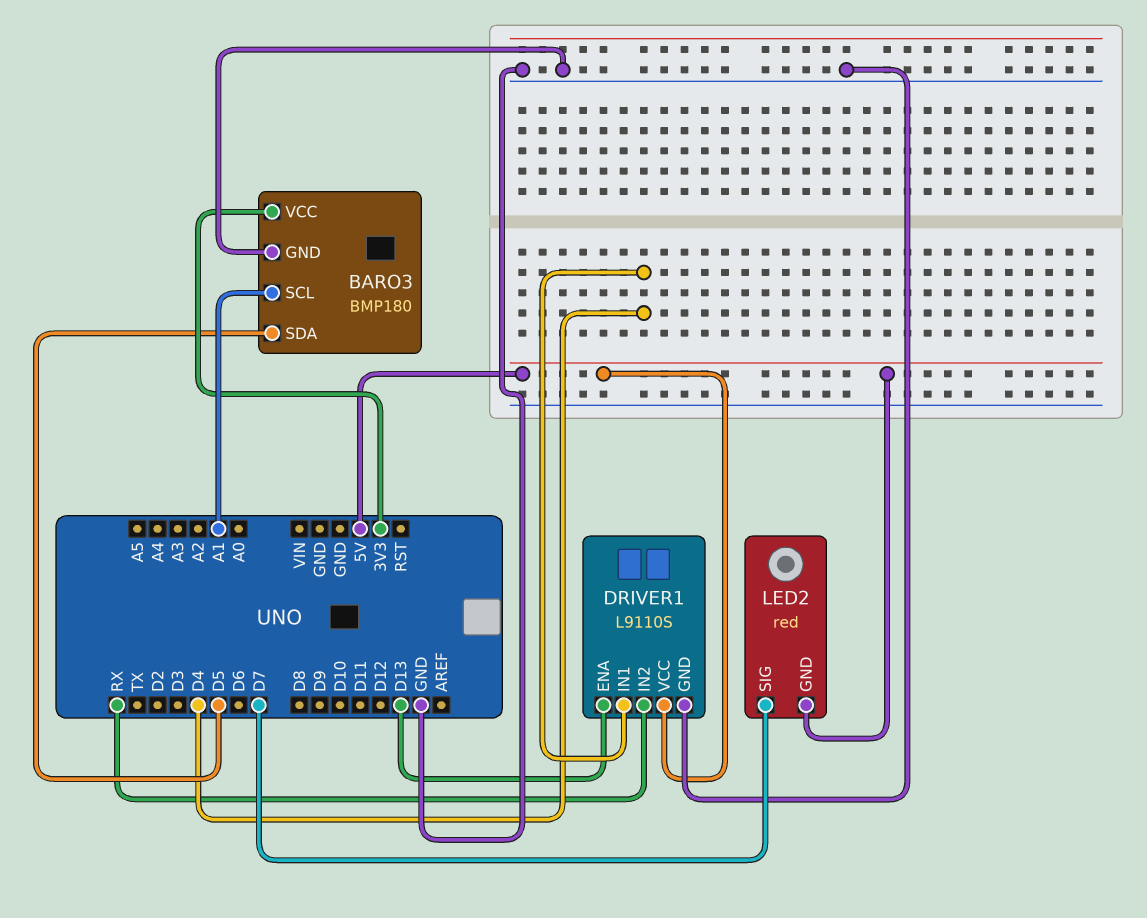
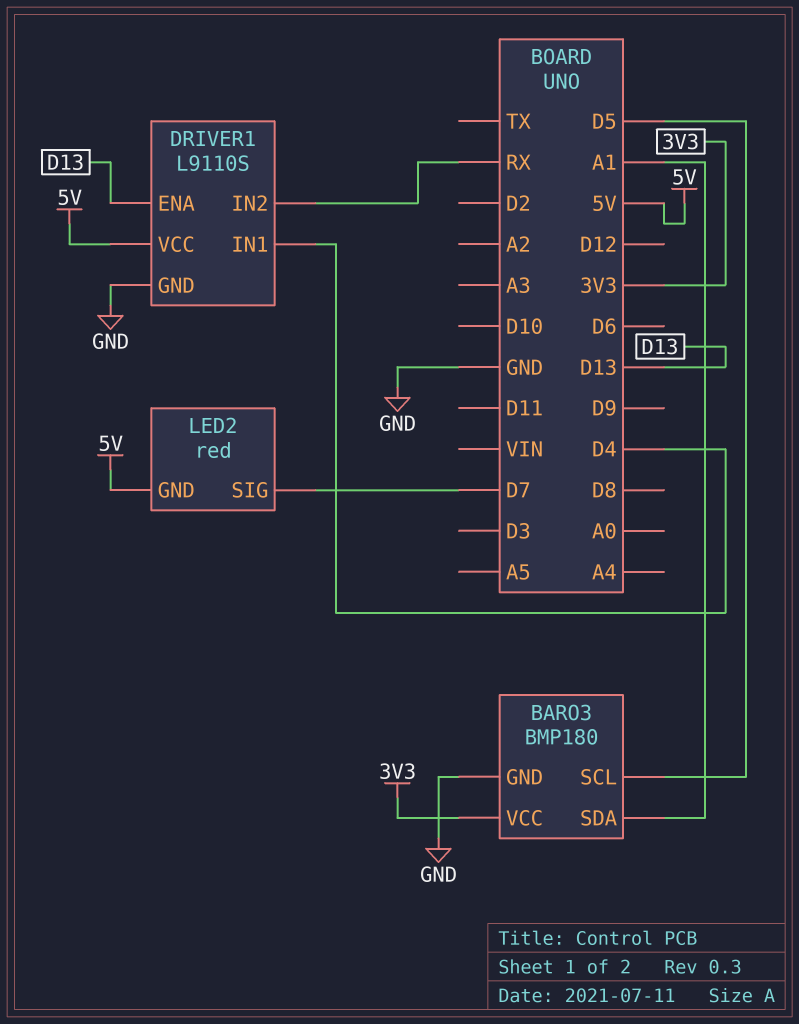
BARO3 pin SCL: A1 -> D5
BARO3 pin SDA: D5 -> A1

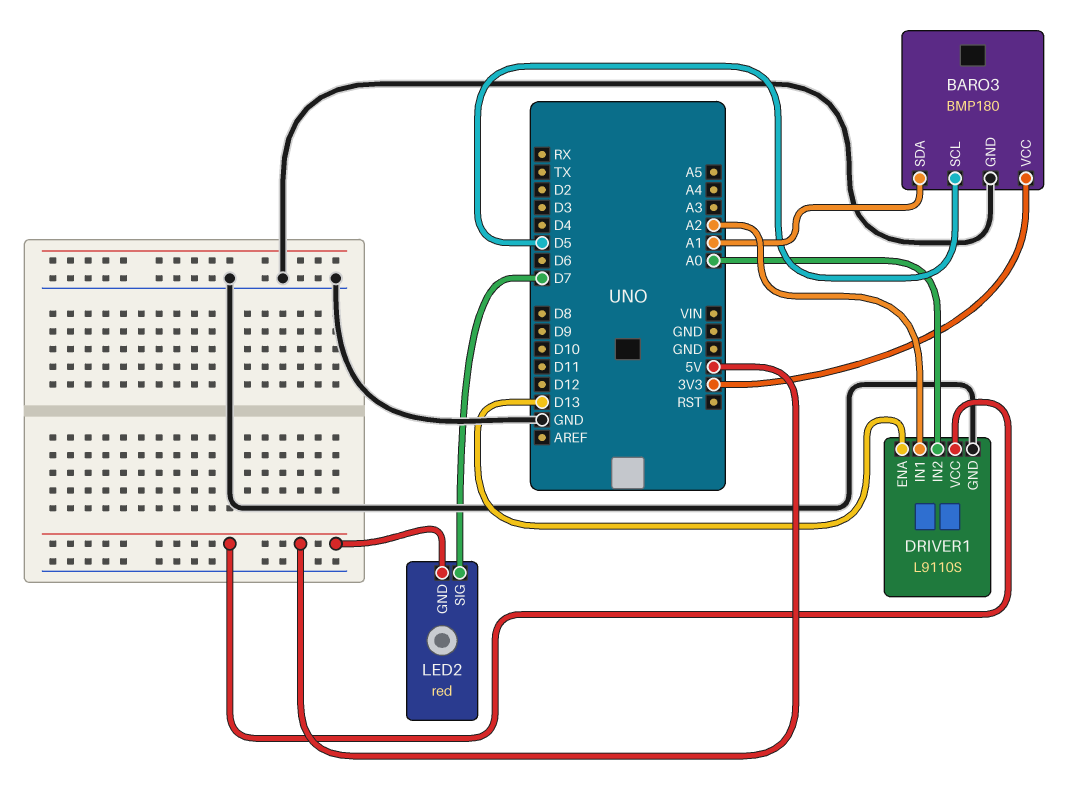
DRIVER1 pin IN1: D4 -> A2
DRIVER1 pin IN2: RX -> A0

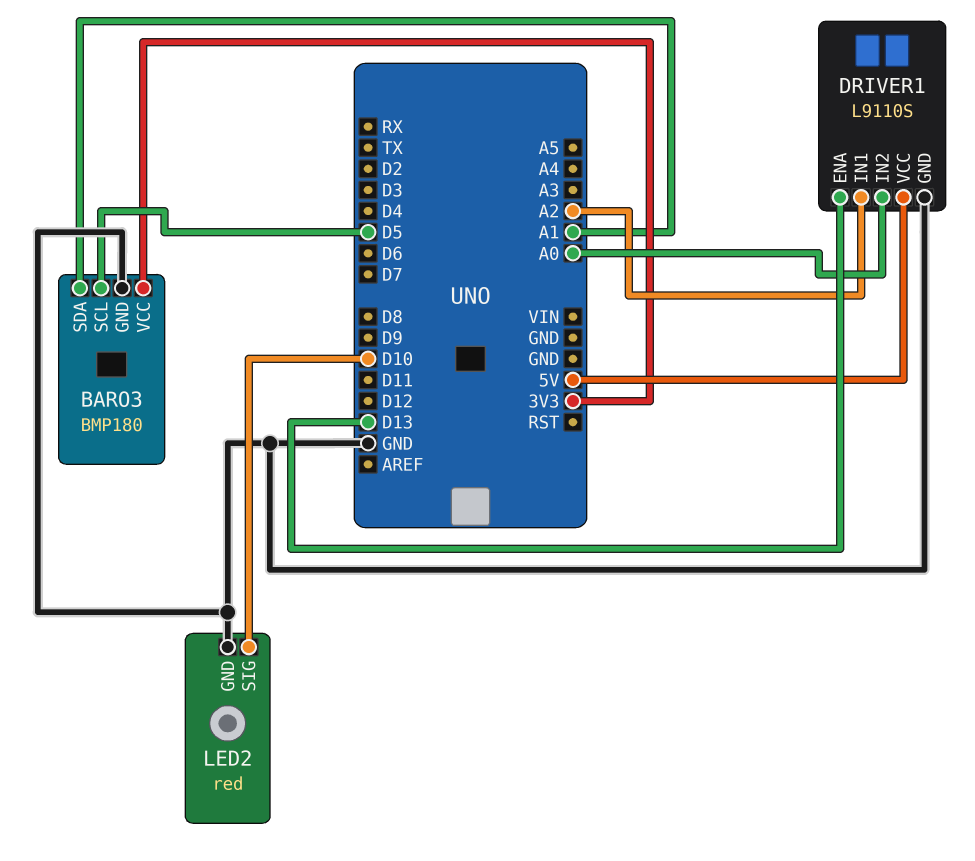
LED2 pin GND: 5V -> GND
LED2 pin SIG: D7 -> D10

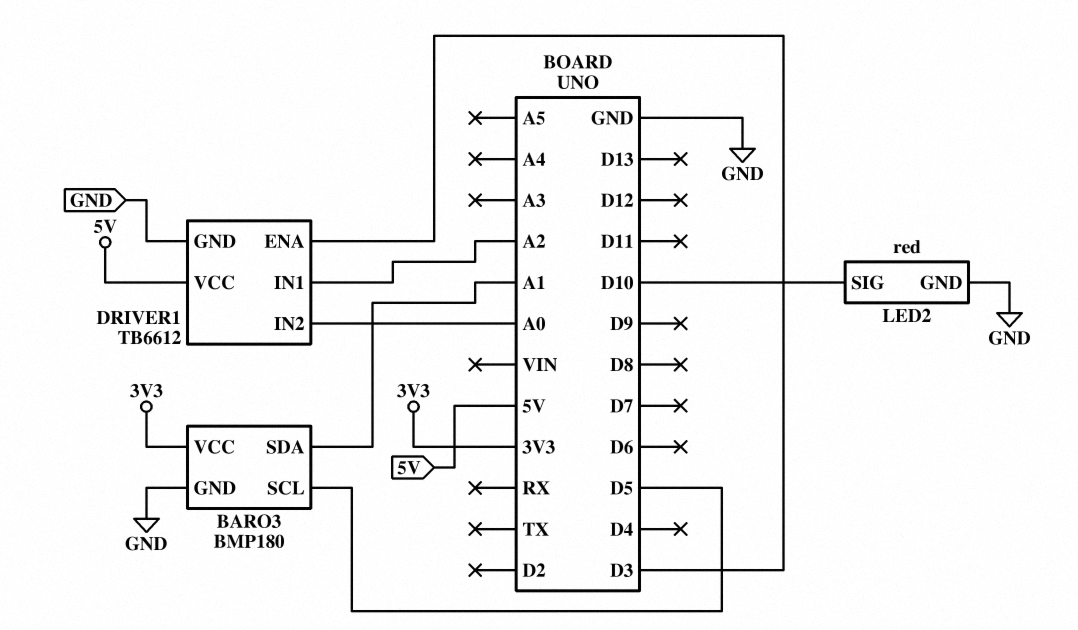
DRIVER1: L9110S -> TB6612
DRIVER1 pin ENA: D13 -> D3

